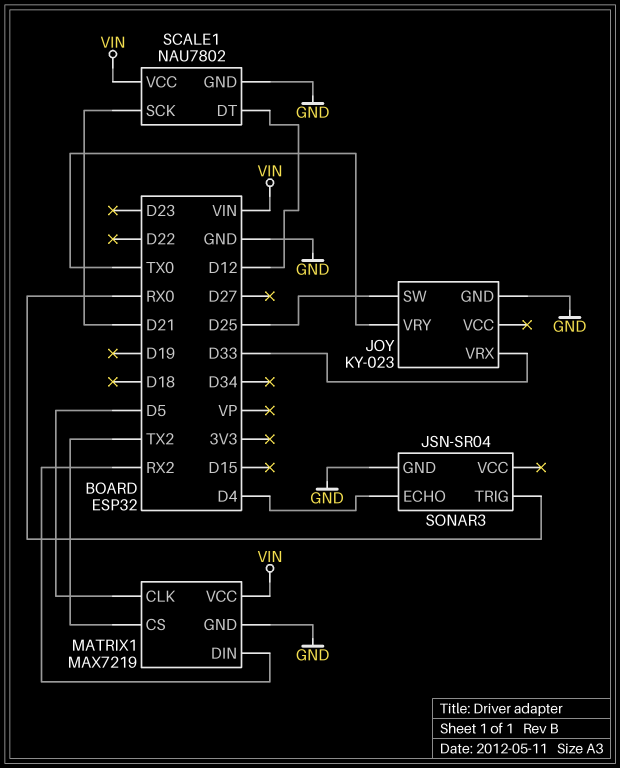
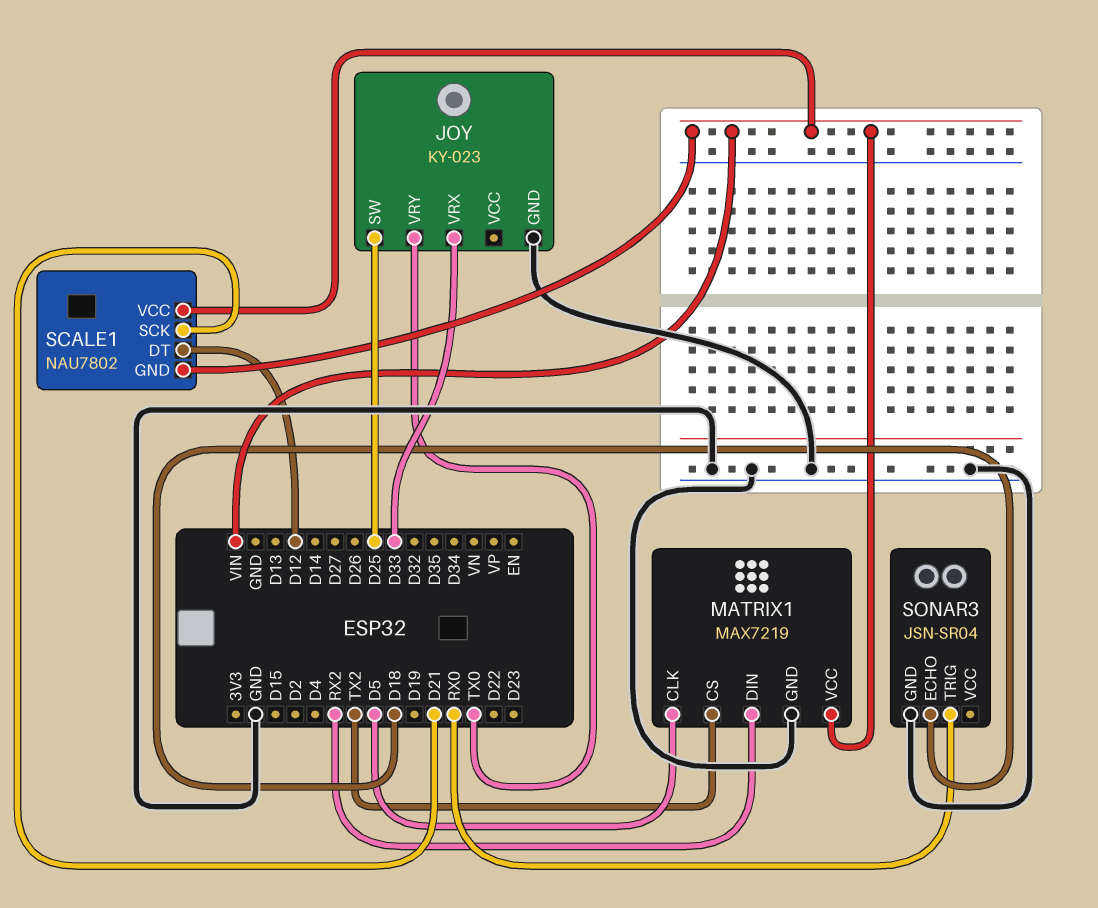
SCALE1 pin GND: GND -> VIN
SONAR3 pin ECHO: D4 -> D18

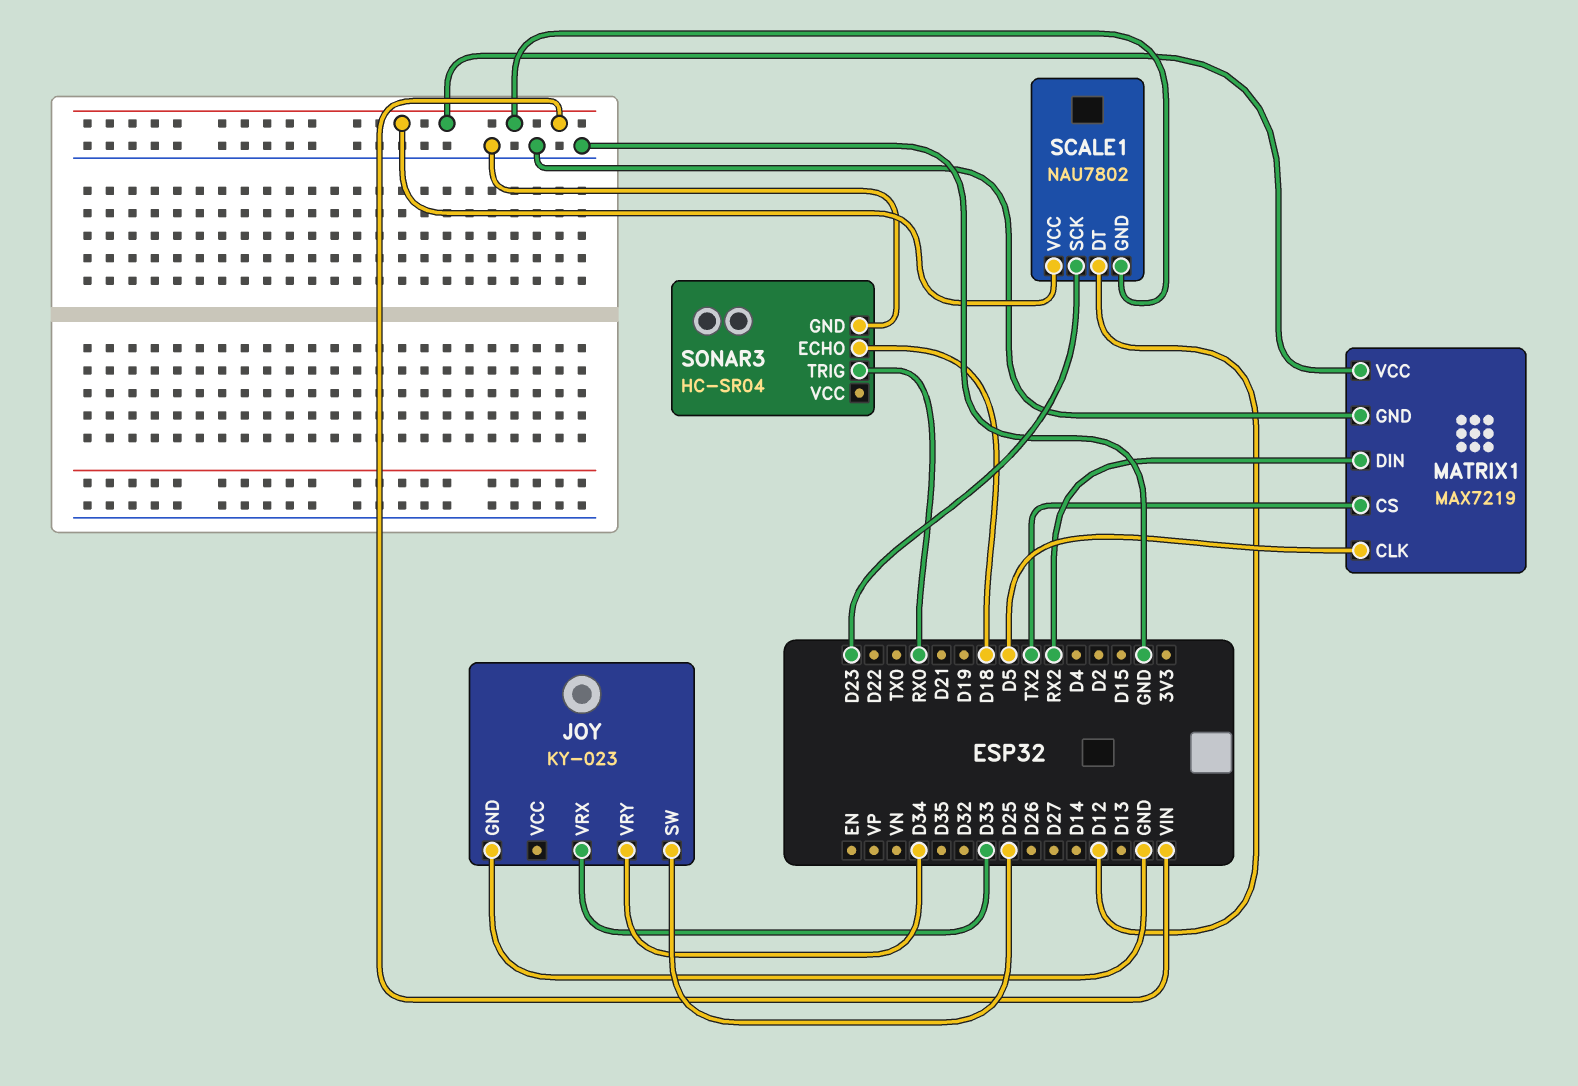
JOY pin VRY: TX0 -> D34
SCALE1 pin SCK: D21 -> D23
SONAR3: JSN-SR04 -> HC-SR04

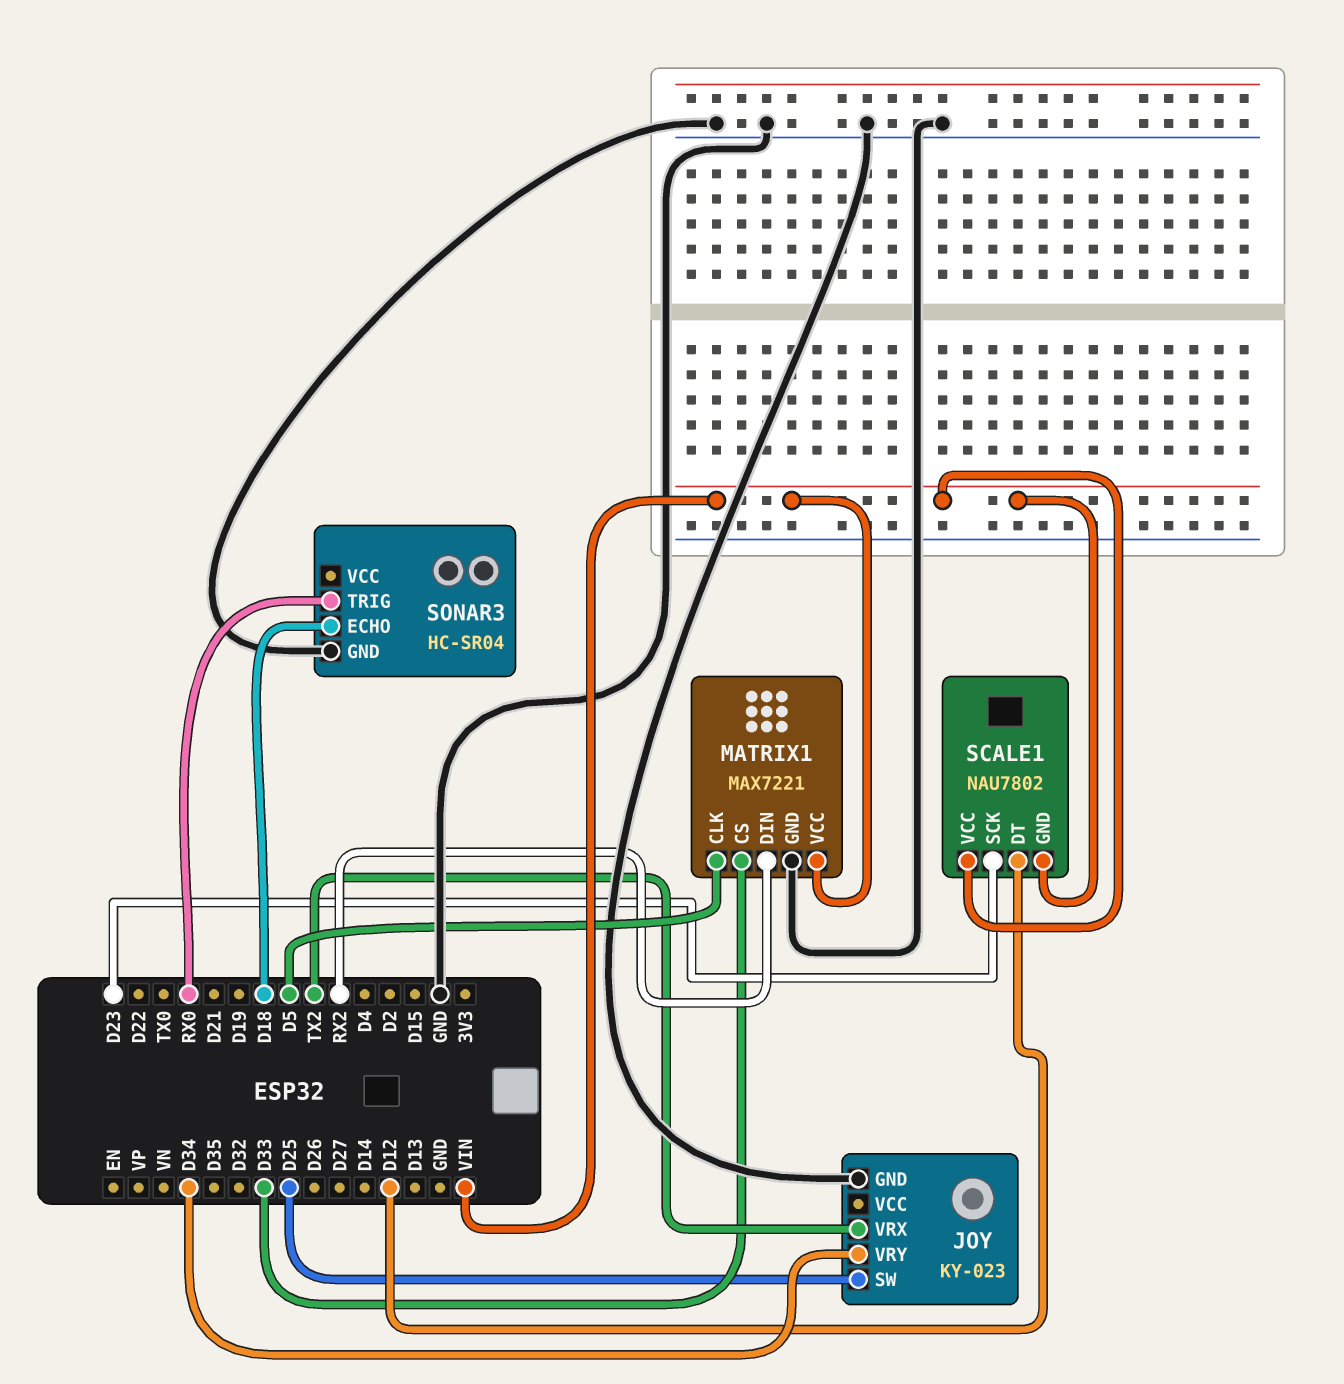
JOY pin VRX: D33 -> TX2
MATRIX1: MAX7219 -> MAX7221
MATRIX1 pin CS: TX2 -> D33

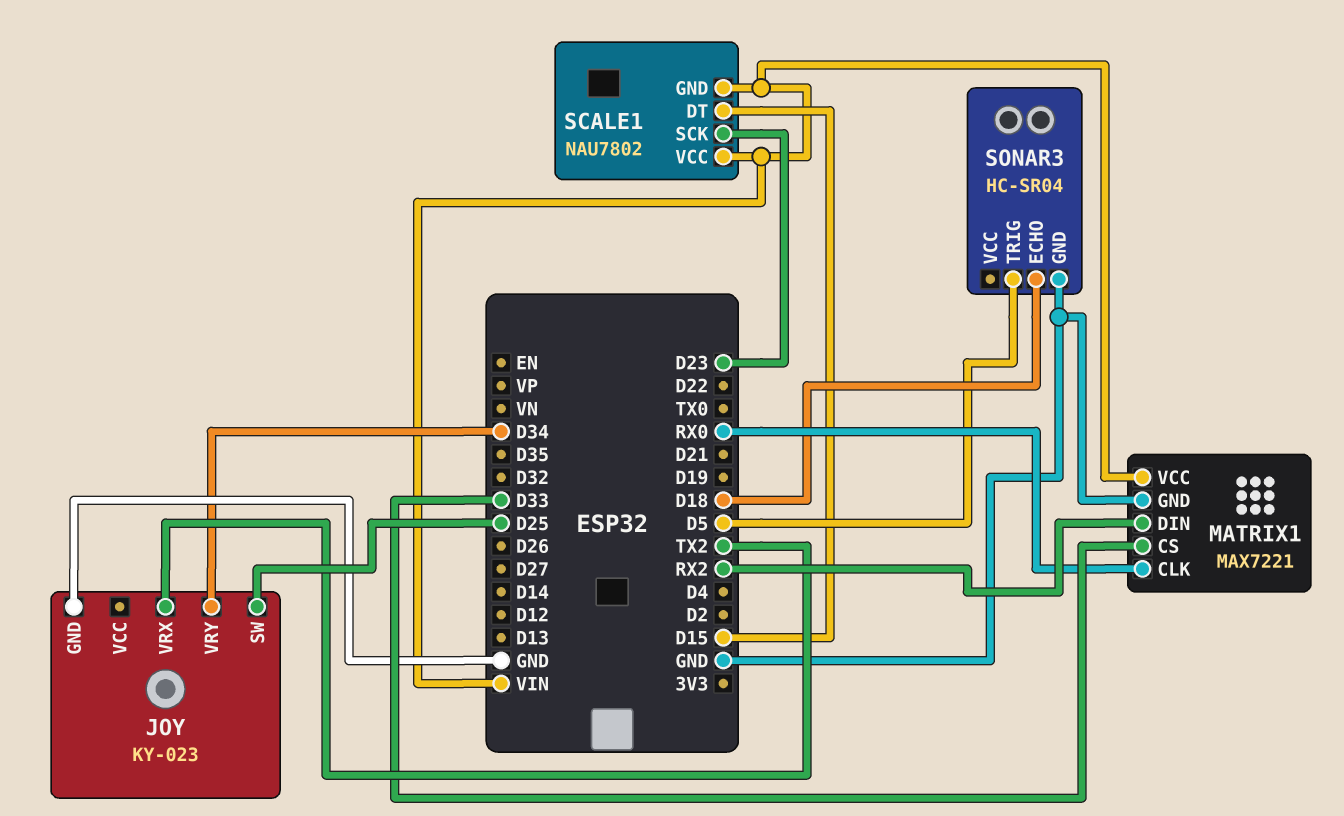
MATRIX1 pin CLK: D5 -> RX0
SCALE1 pin DT: D12 -> D15
SONAR3 pin TRIG: RX0 -> D5

